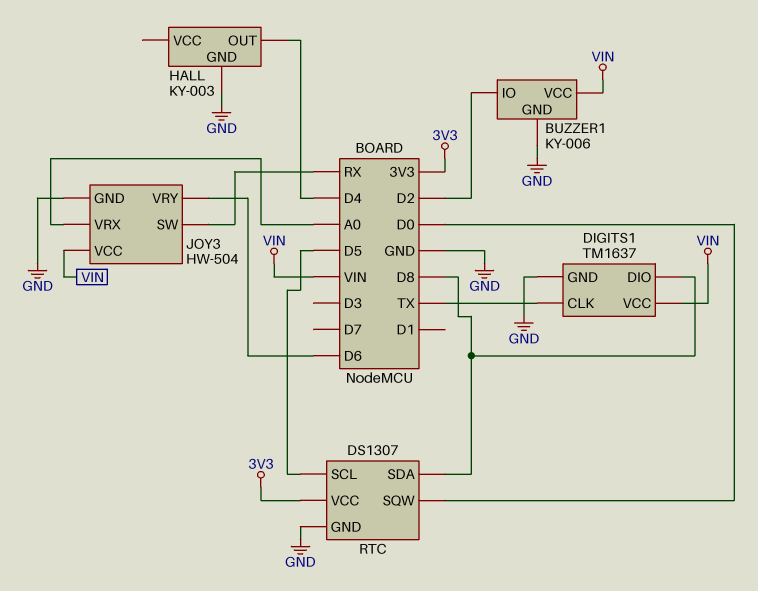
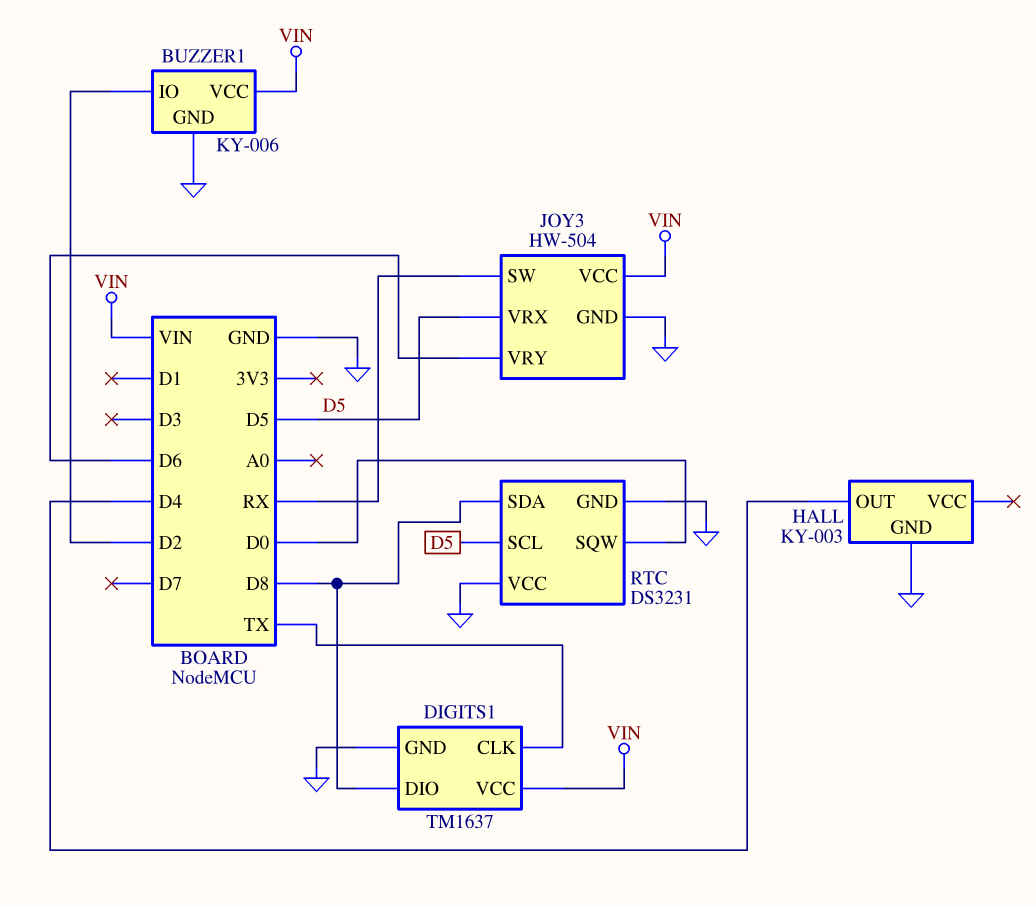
JOY3 pin VRX: A0 -> D5
RTC: DS1307 -> DS3231
RTC pin VCC: 3V3 -> GND

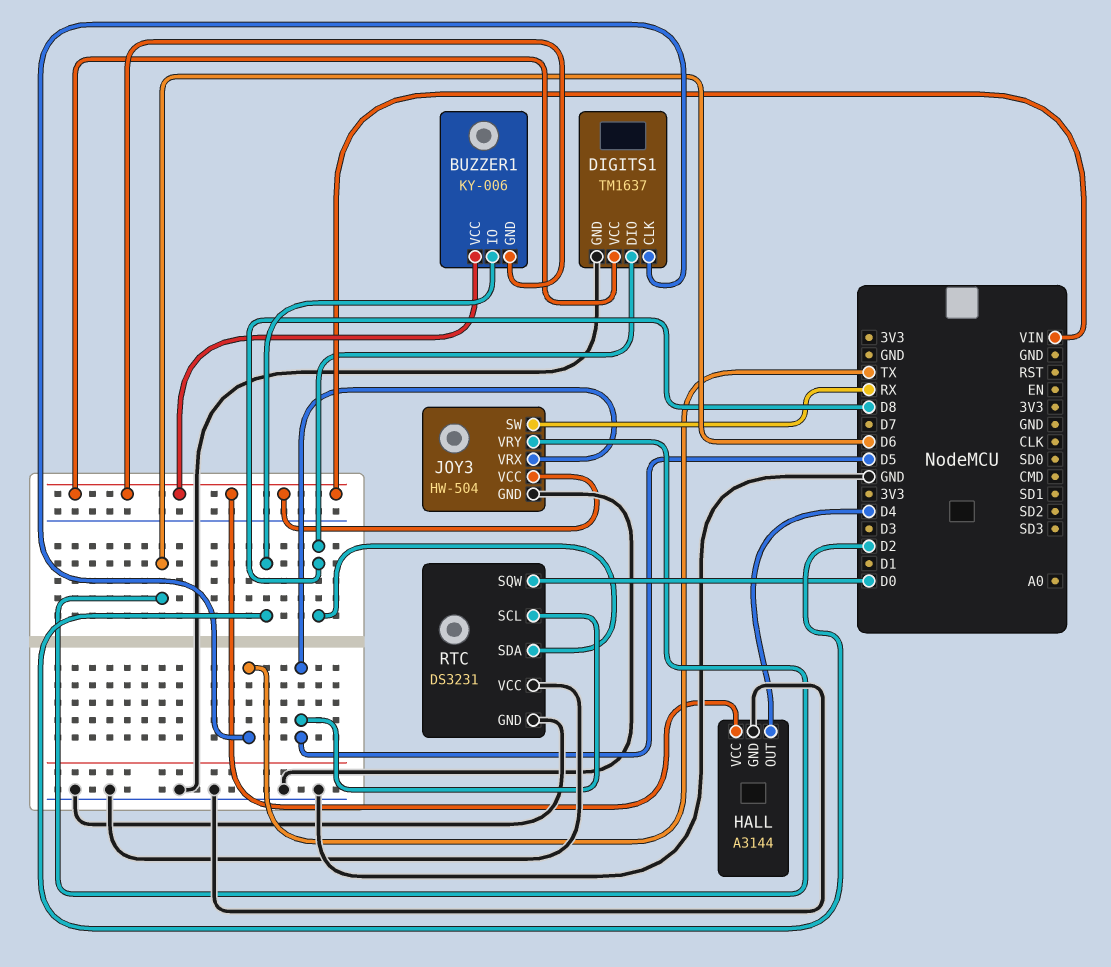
BUZZER1 pin GND: GND -> VIN
HALL: KY-003 -> A3144
HALL pin VCC: none -> VIN

